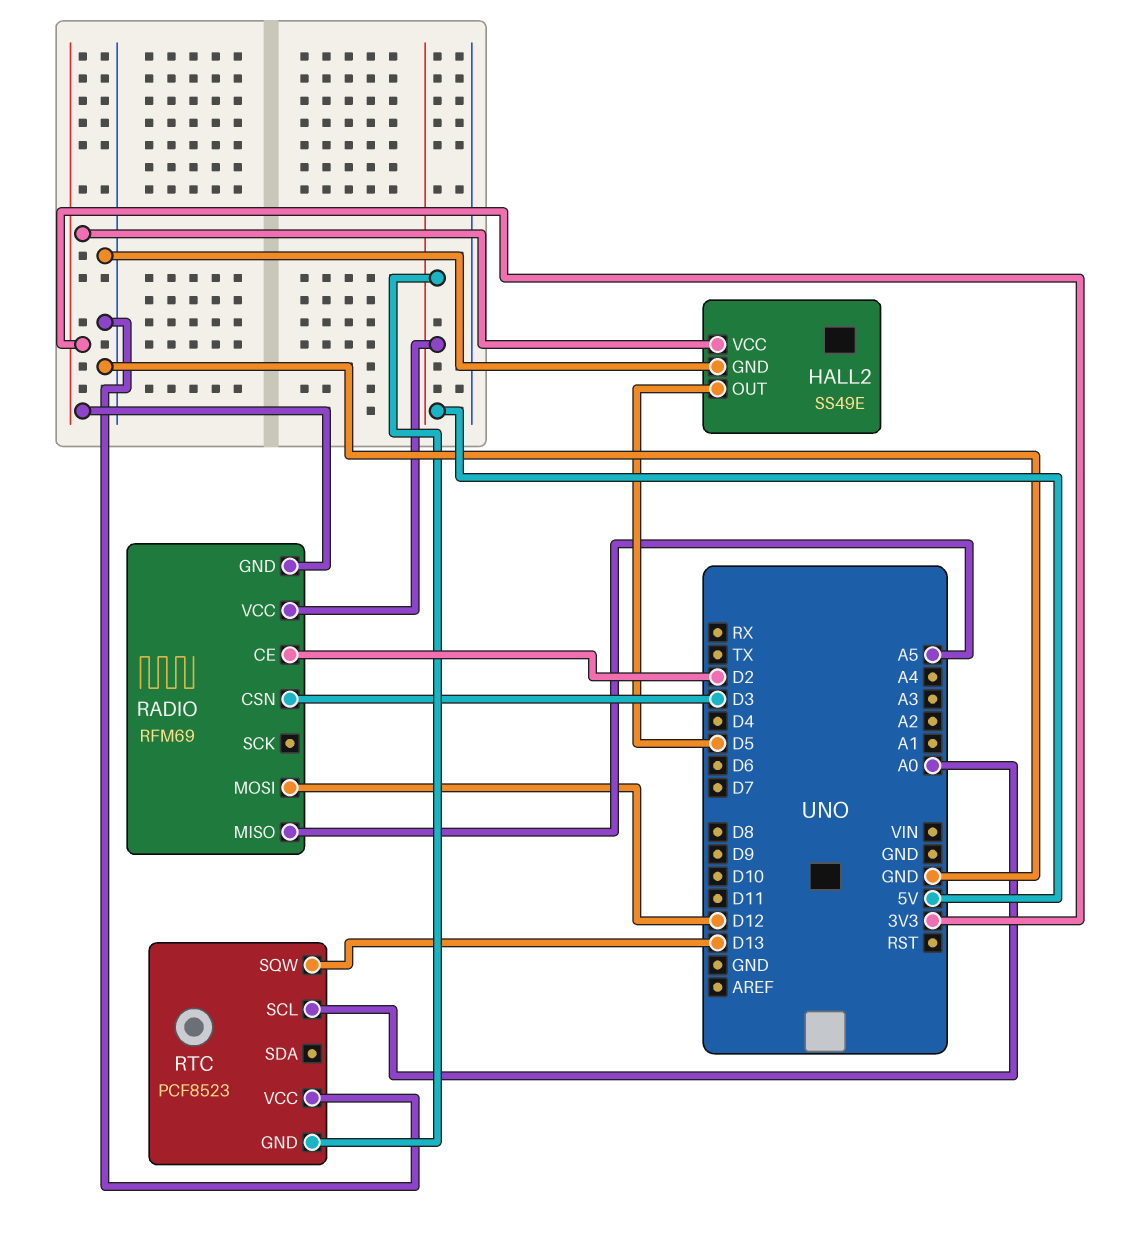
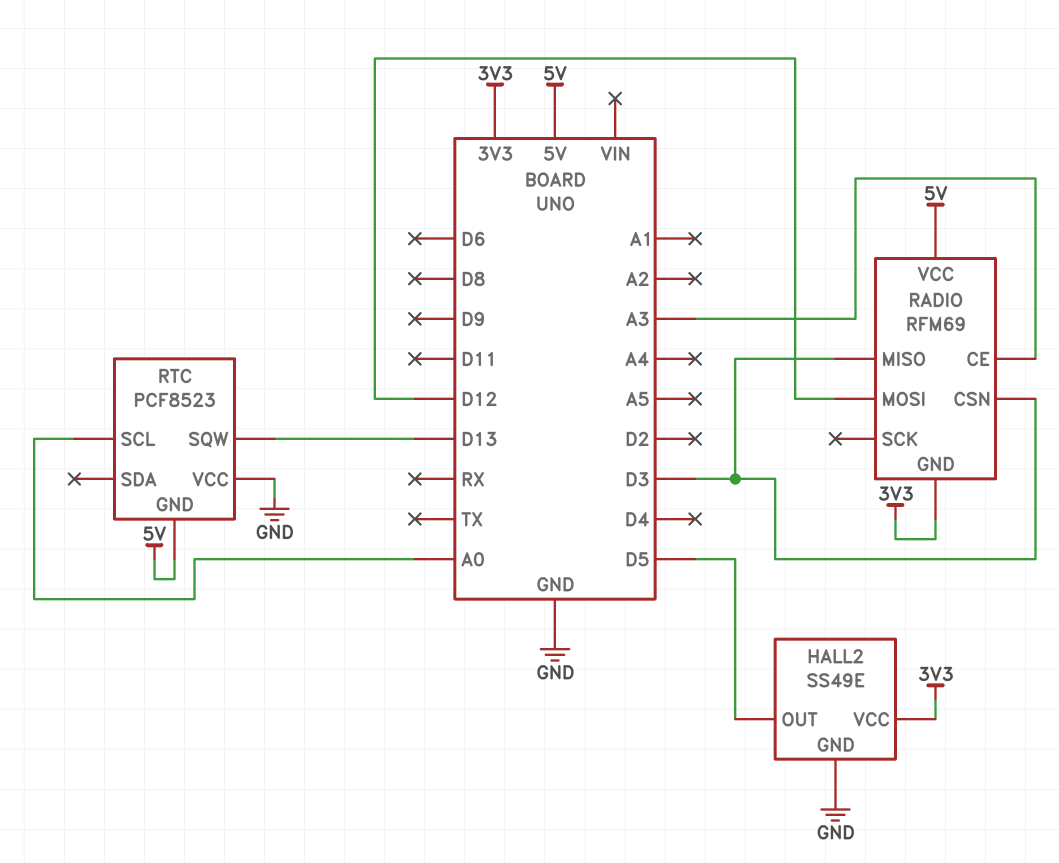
RADIO pin CE: D2 -> A3
RADIO pin MISO: A5 -> D3

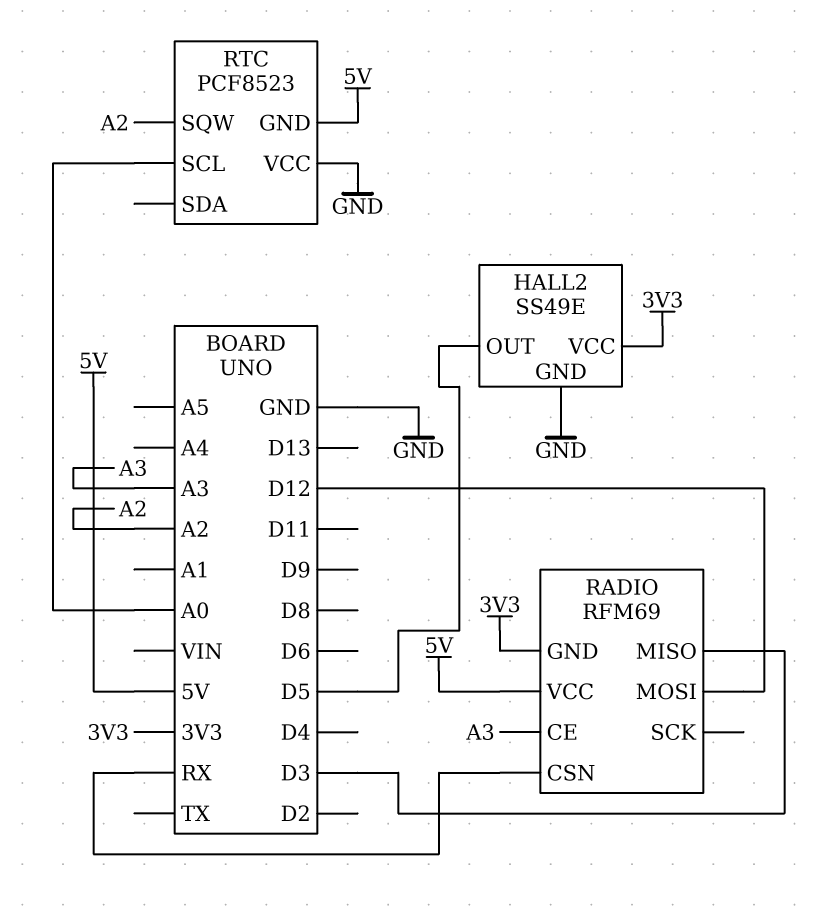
RADIO pin CSN: D3 -> RX
RTC pin SQW: D13 -> A2

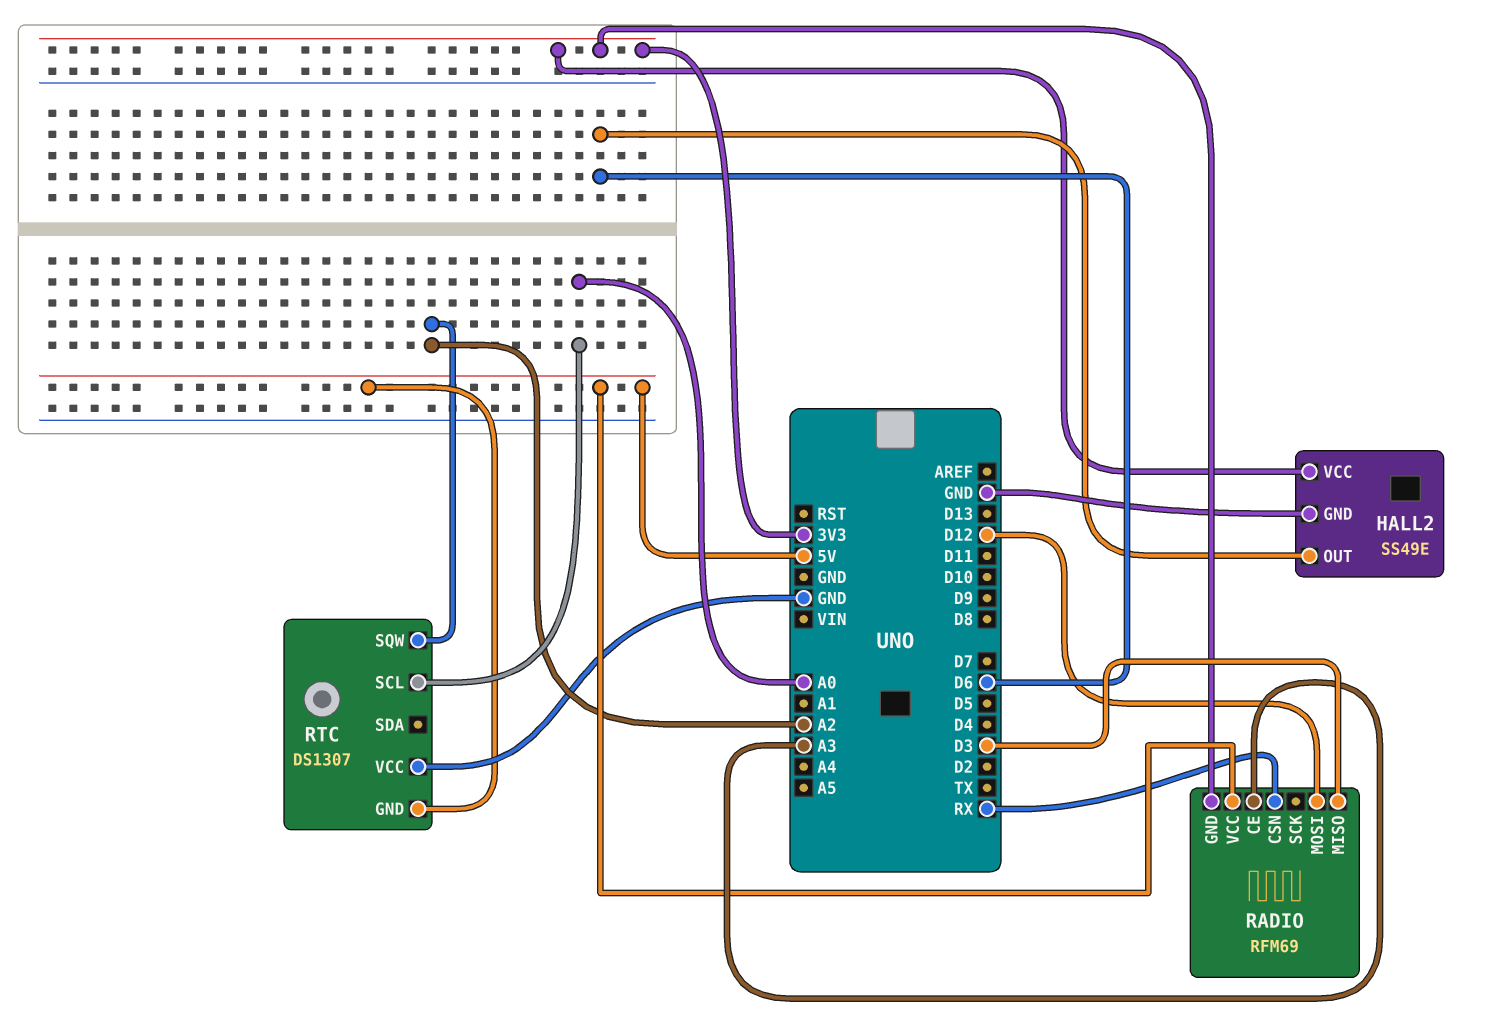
HALL2 pin OUT: D5 -> D6
RTC: PCF8523 -> DS1307

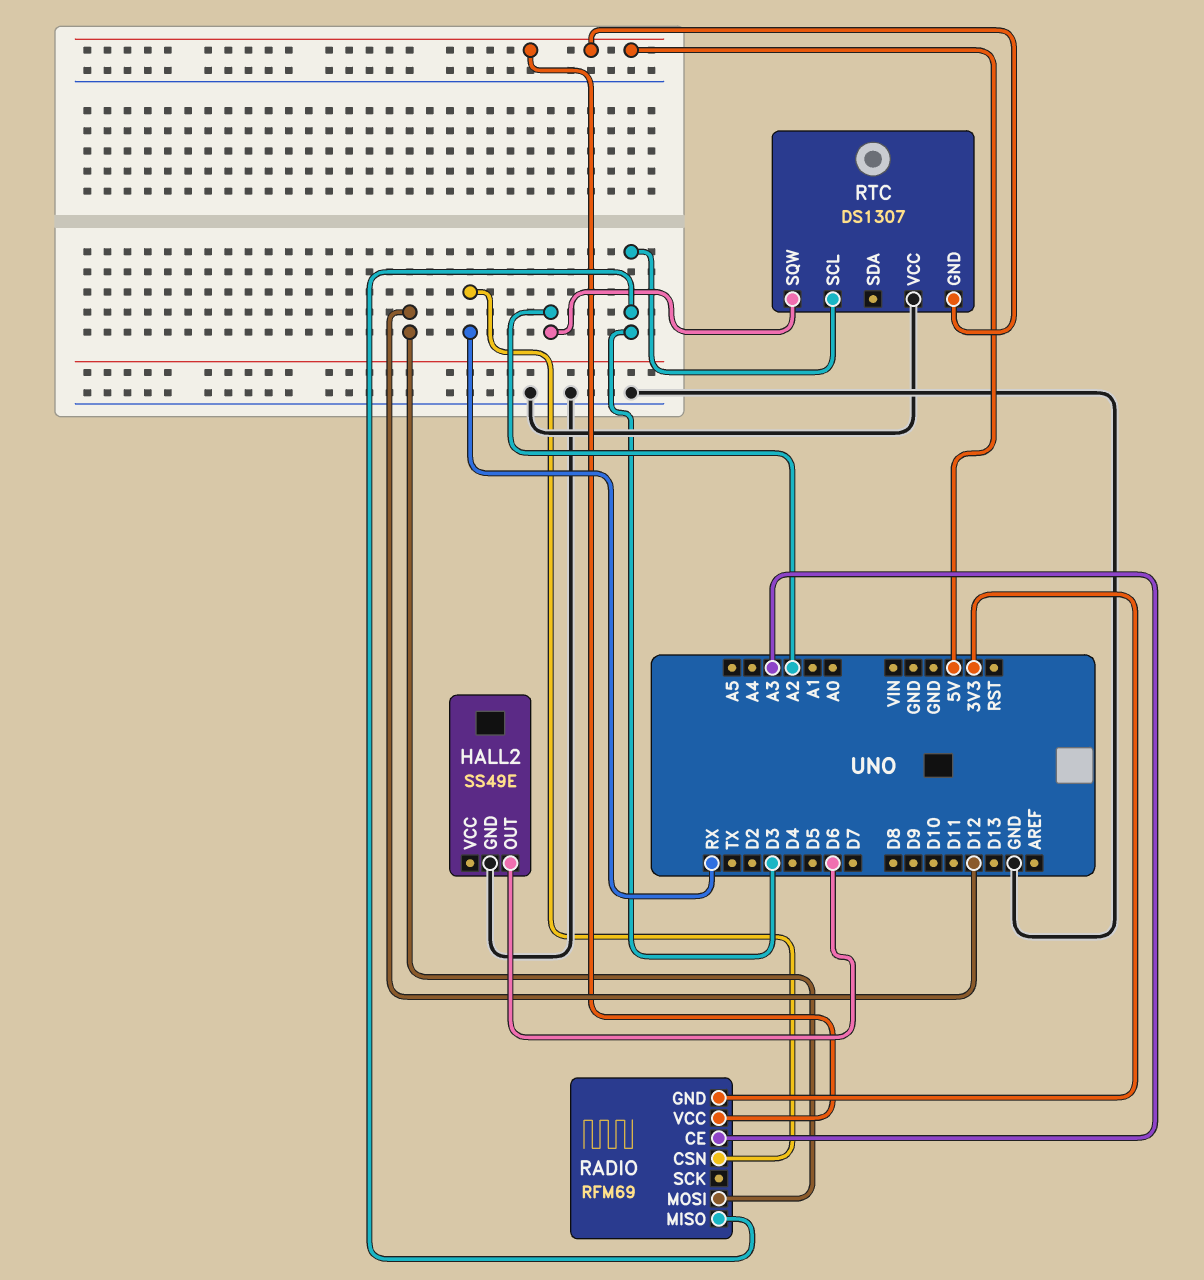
HALL2 pin VCC: 3V3 -> none
RTC pin SCL: A0 -> D3

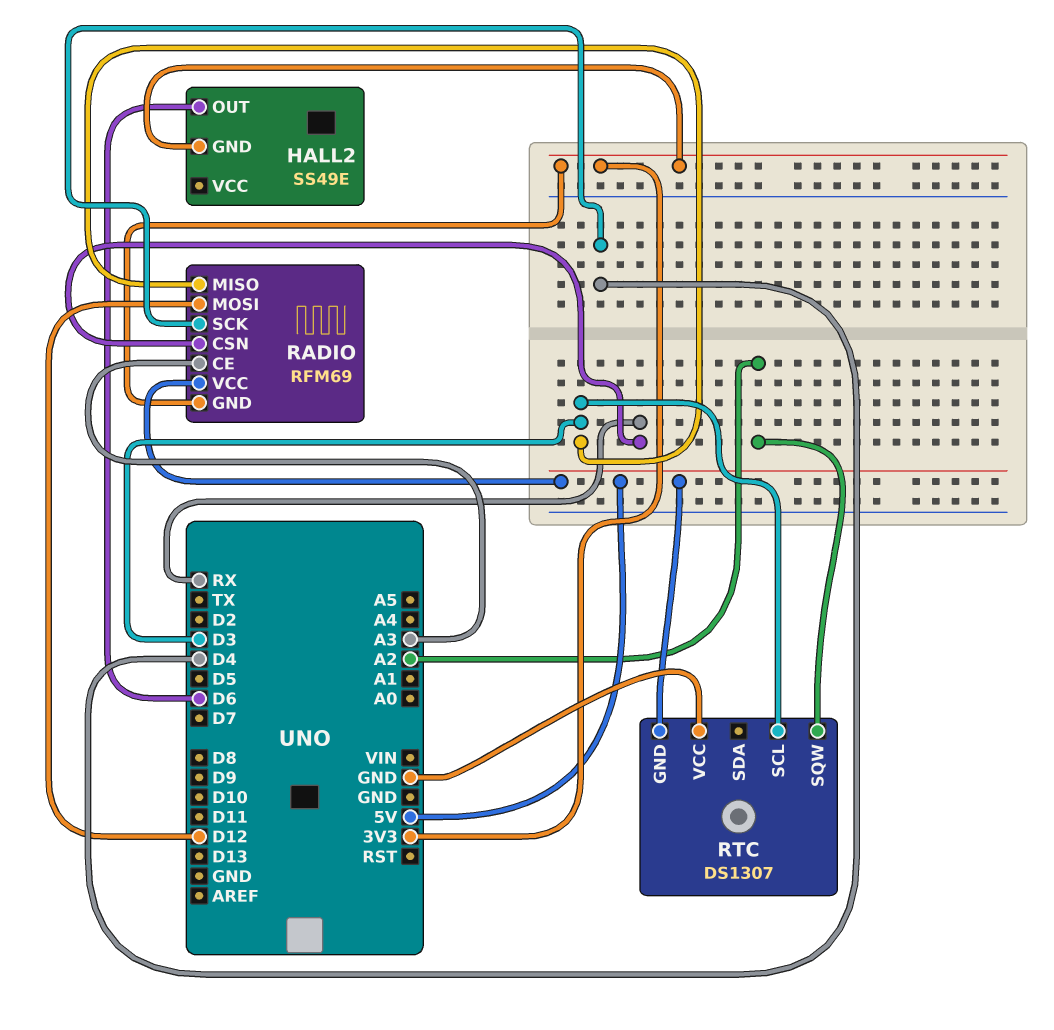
HALL2 pin GND: GND -> 3V3
RADIO pin SCK: none -> D4

